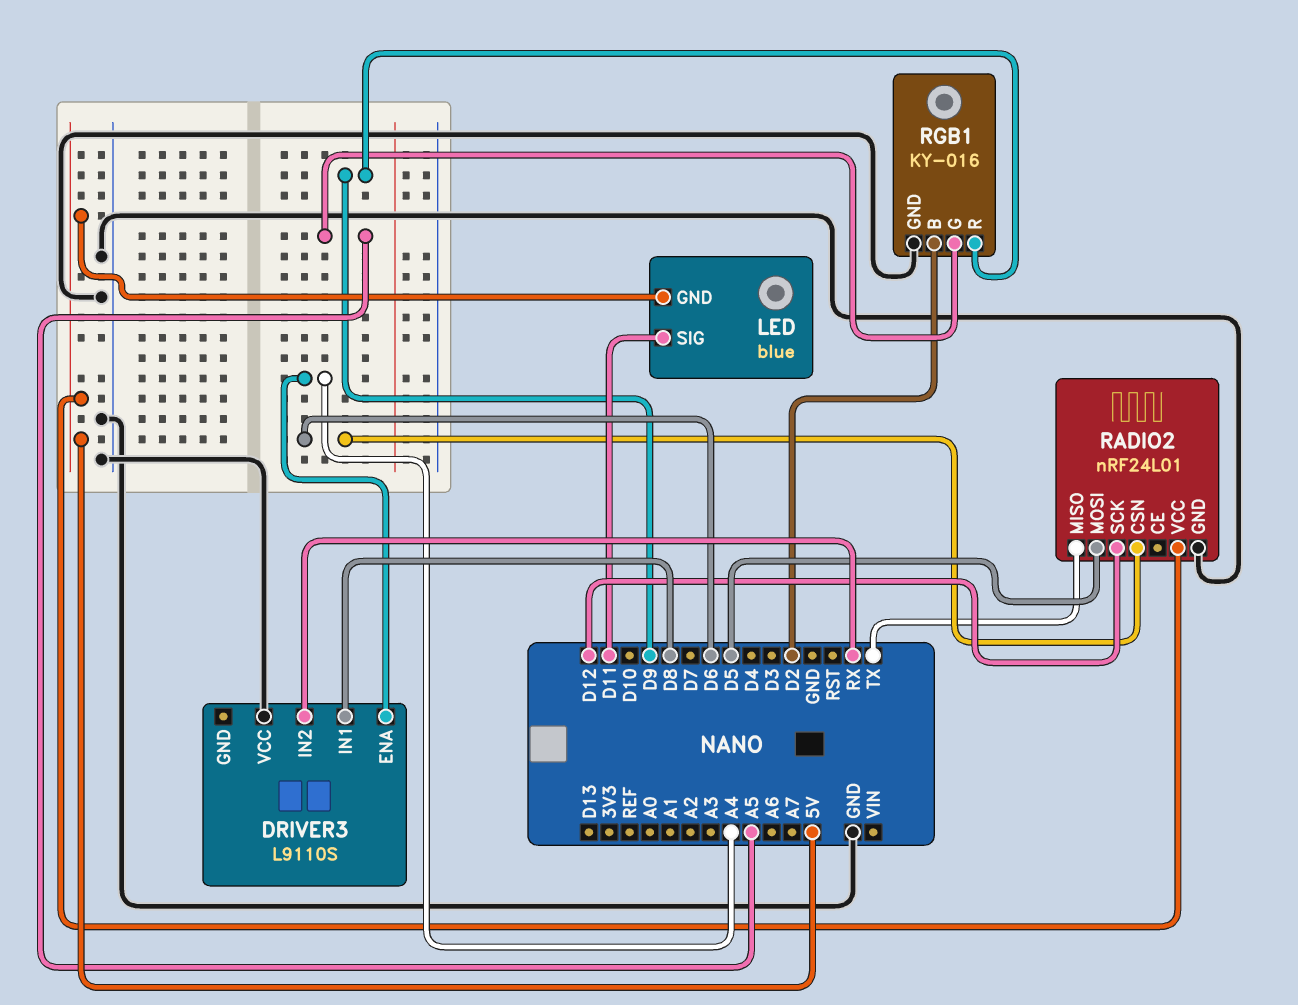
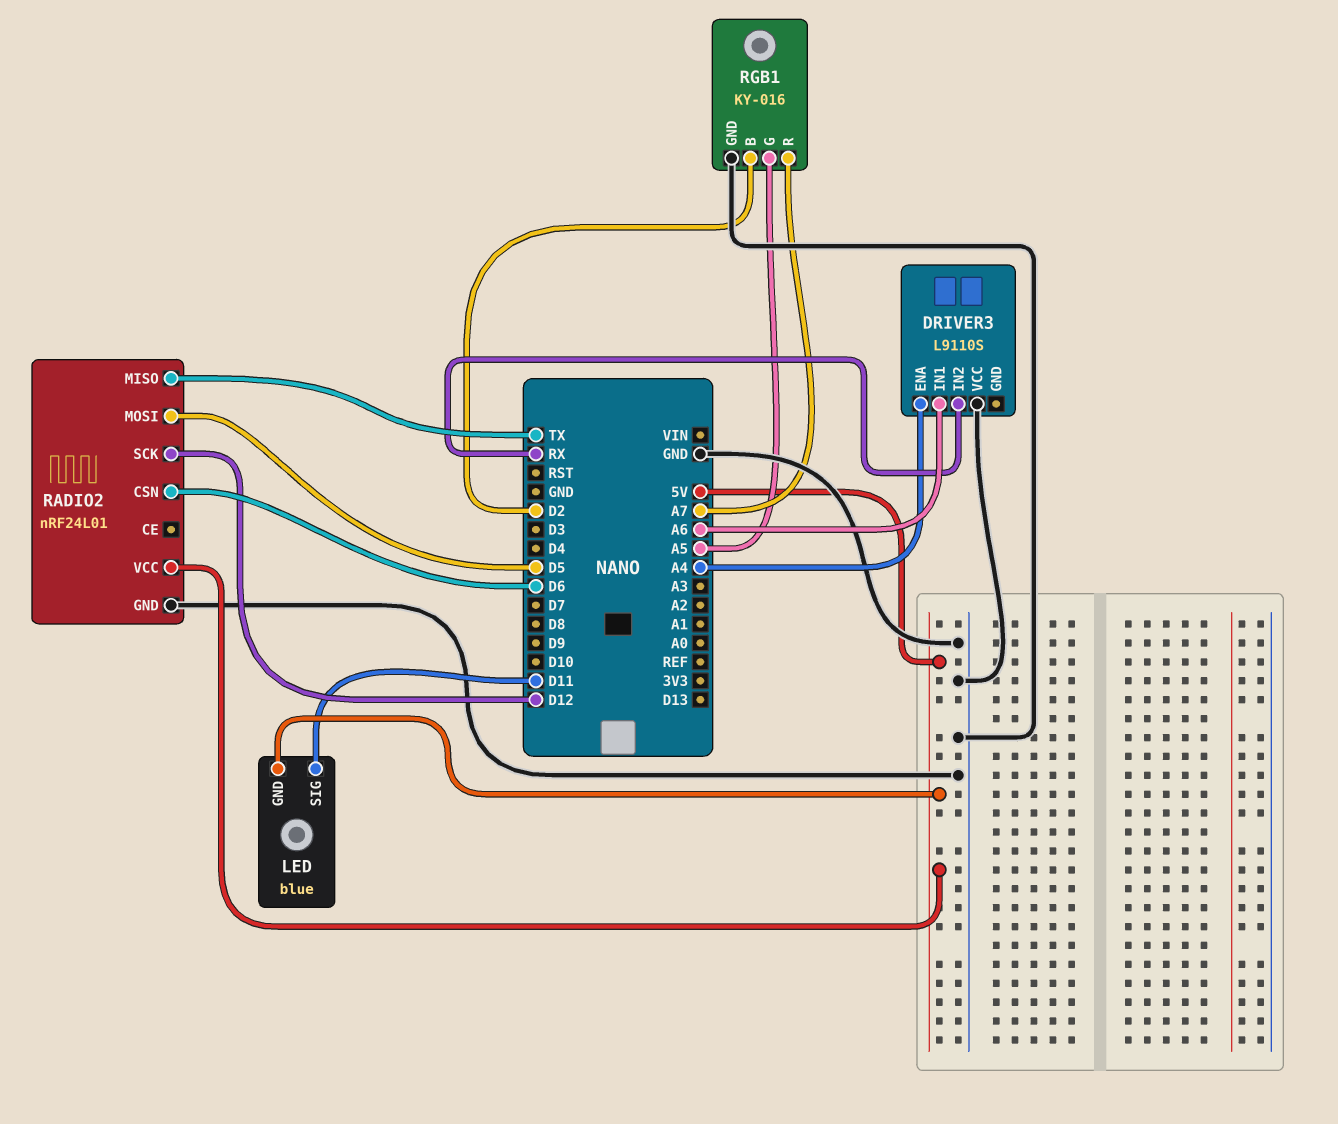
DRIVER3 pin IN1: D8 -> A6
RGB1 pin R: D9 -> A7

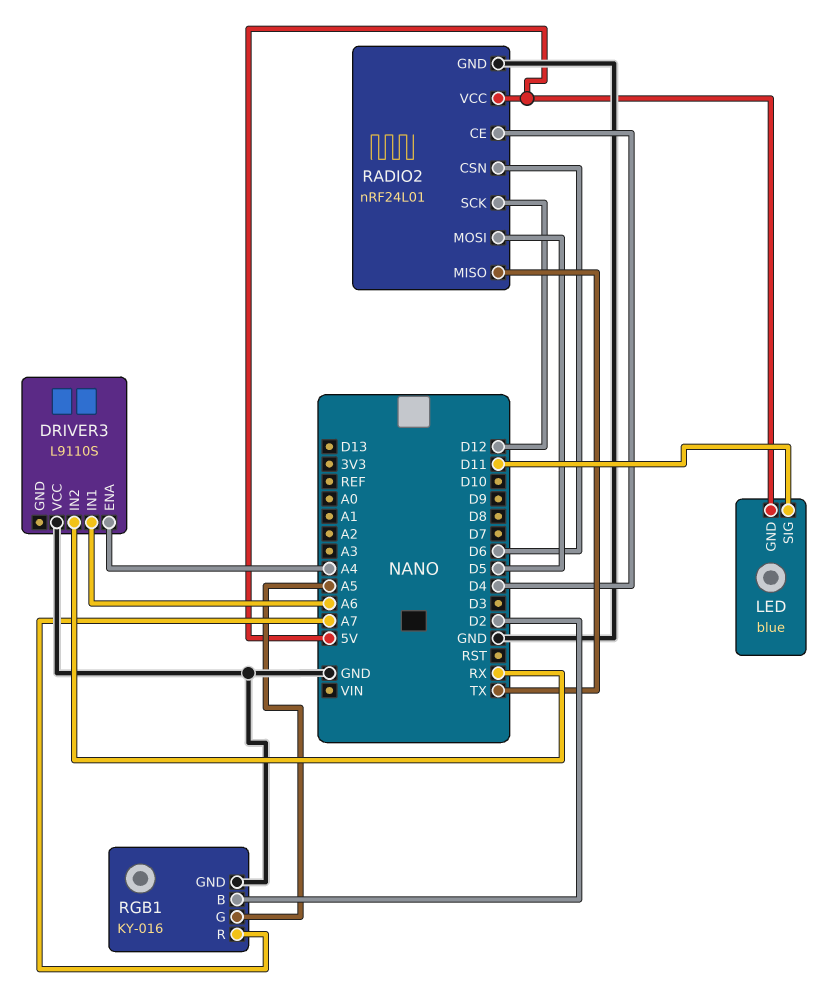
RADIO2 pin CE: none -> D4

